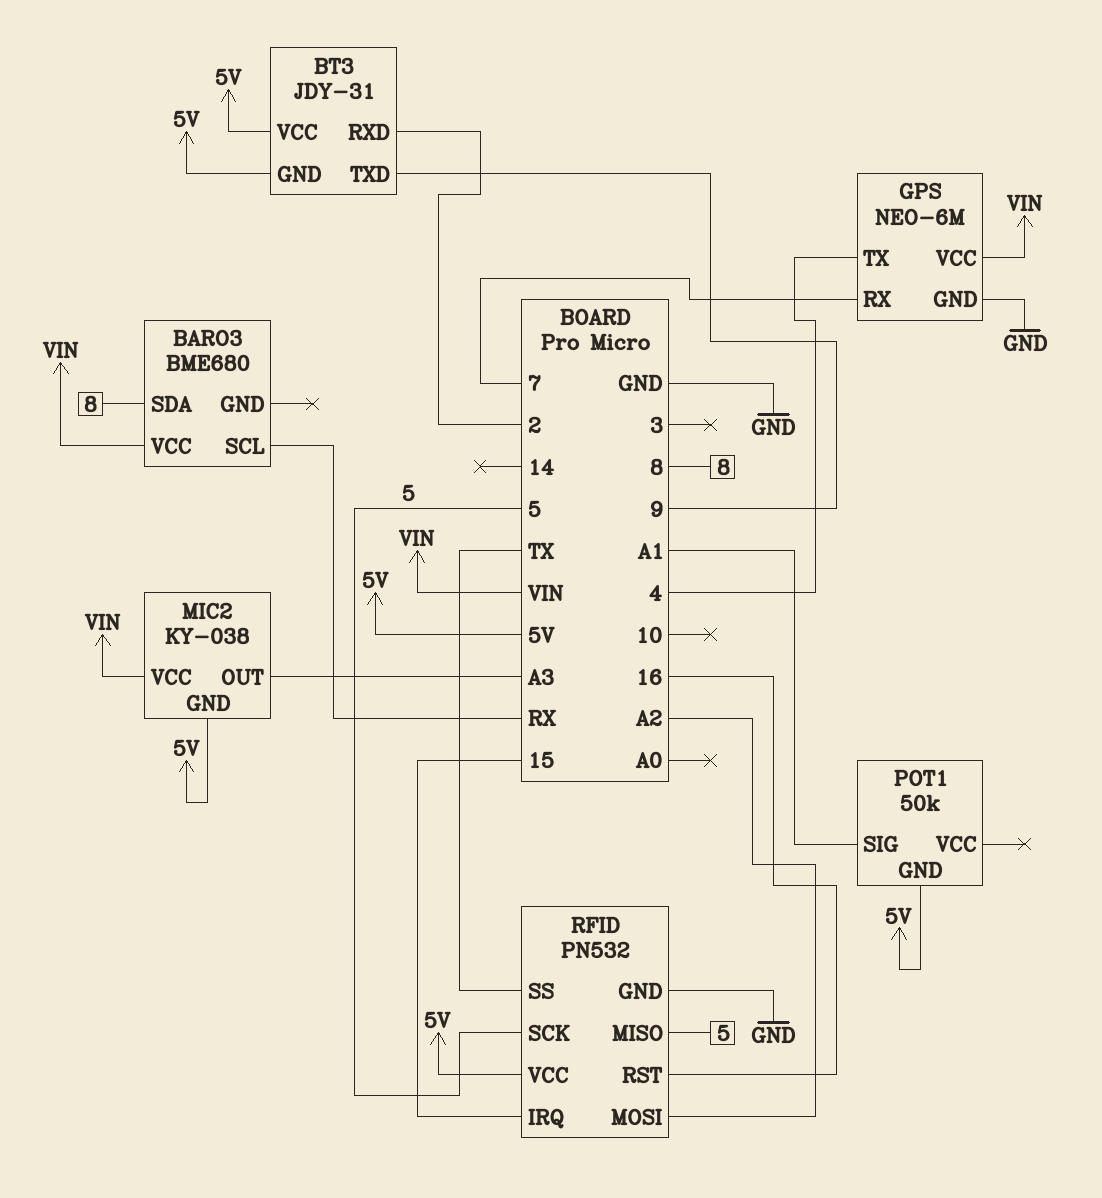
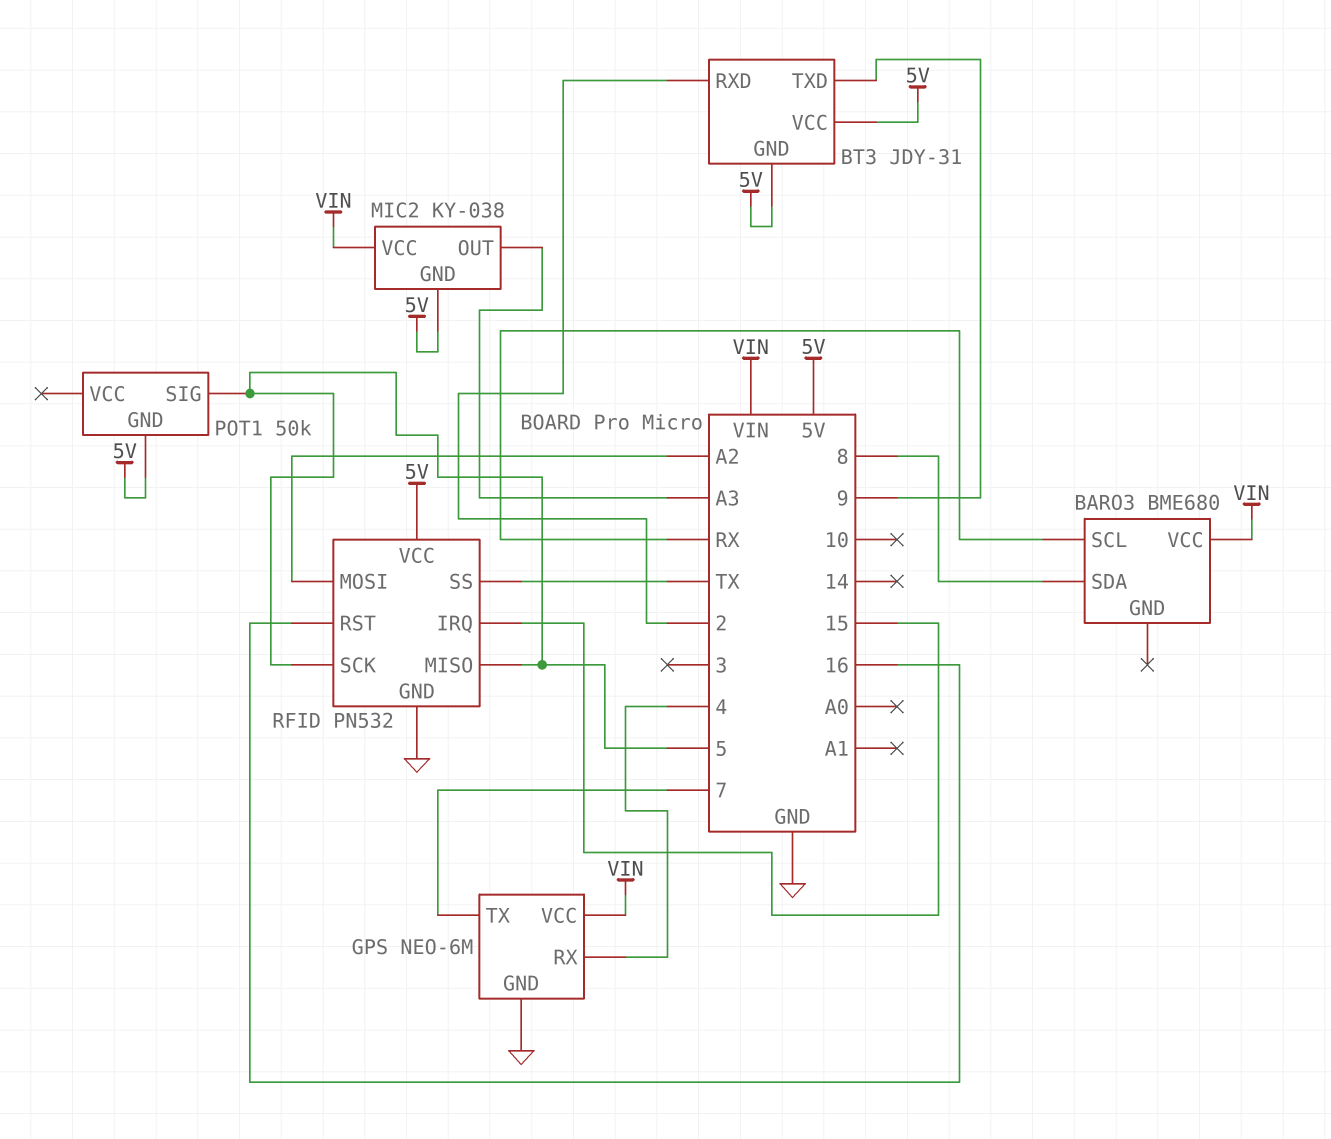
GPS pin RX: 7 -> 4
GPS pin TX: 4 -> 7
POT1 pin SIG: A1 -> 5

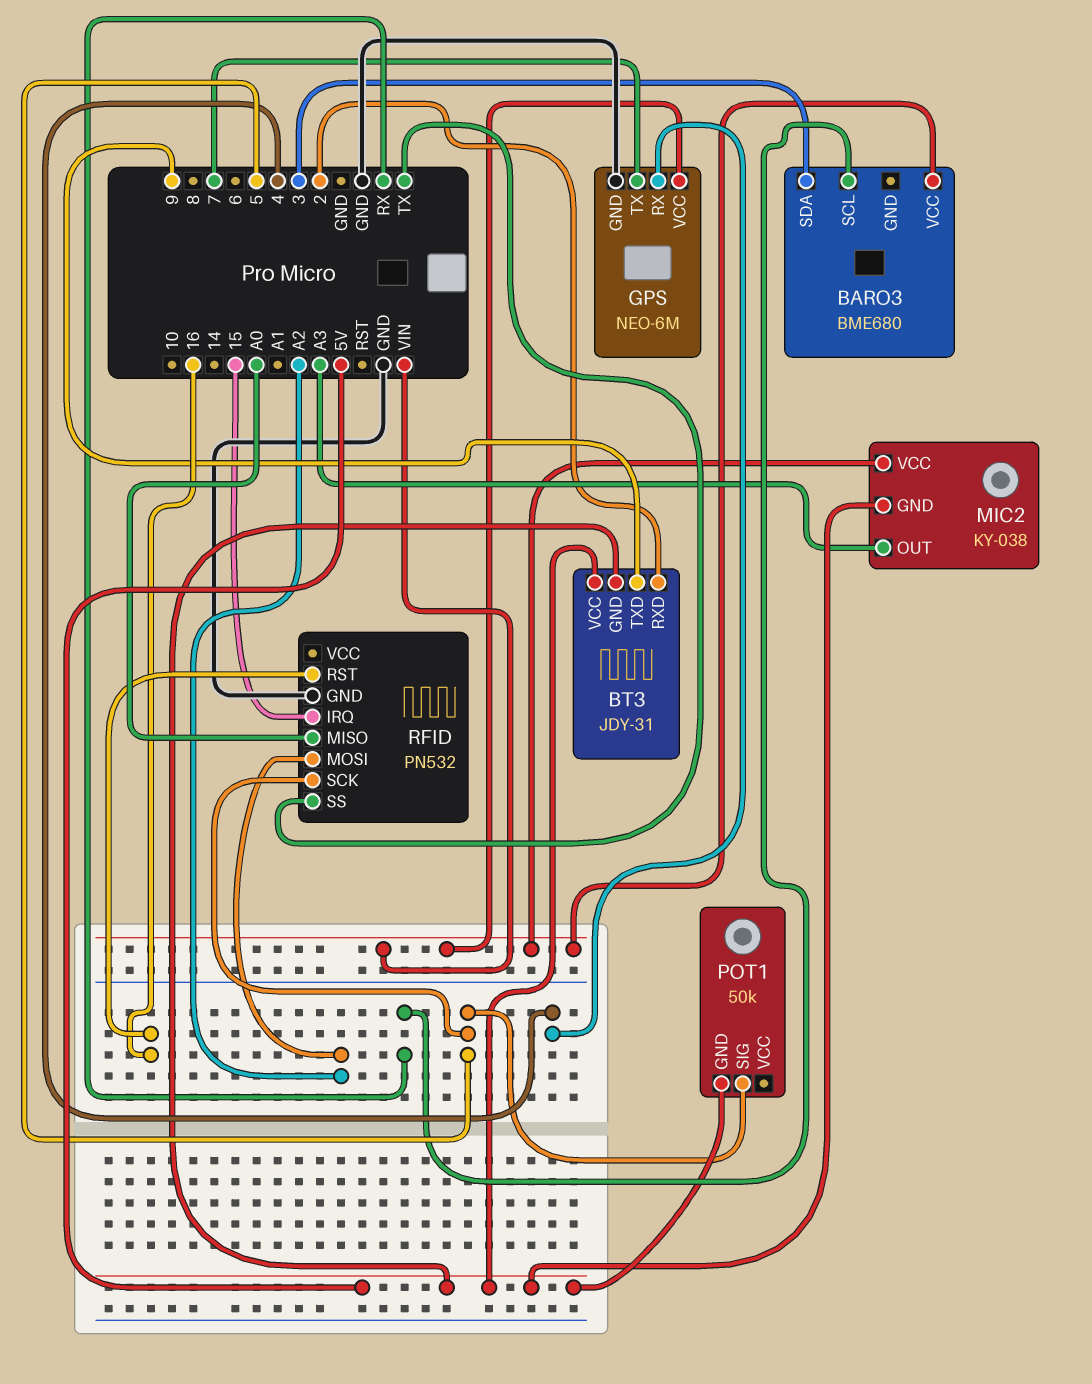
BARO3 pin SDA: 8 -> 3
RFID pin MISO: 5 -> A0
RFID pin VCC: 5V -> none

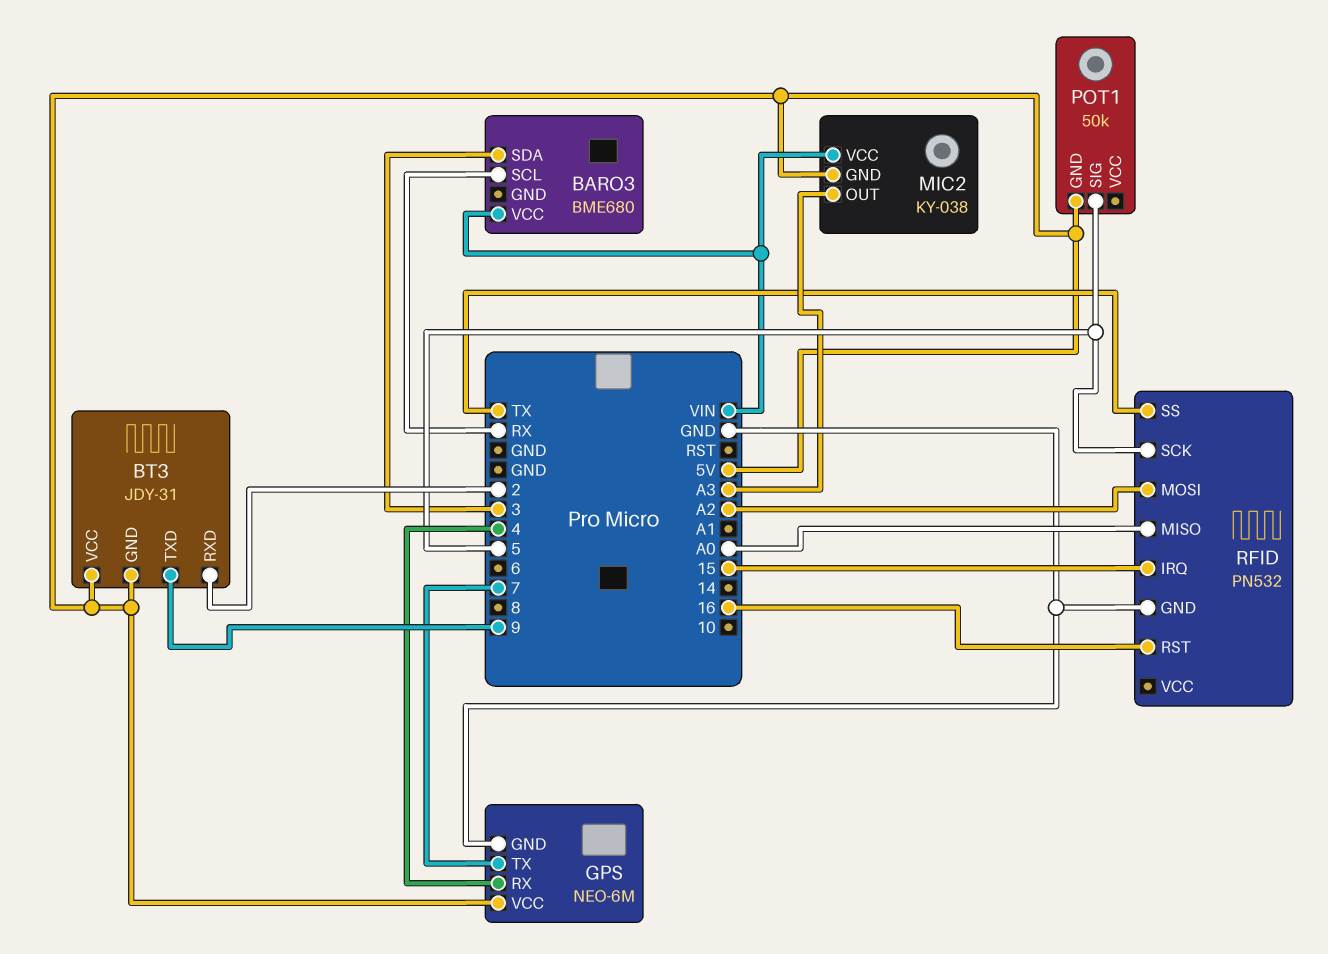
GPS pin VCC: VIN -> 5V

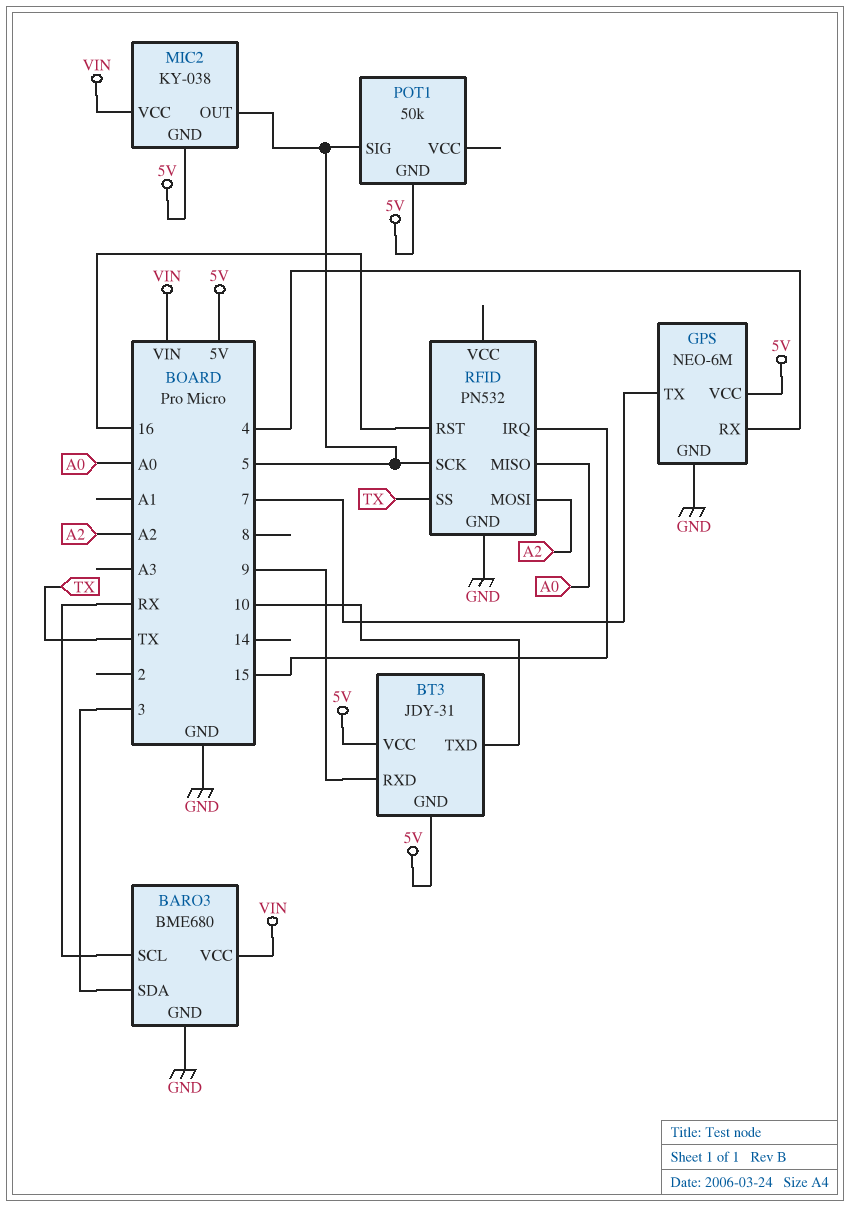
BARO3 pin GND: none -> GND
BT3 pin RXD: 2 -> 9
BT3 pin TXD: 9 -> 10
MIC2 pin OUT: A3 -> 5

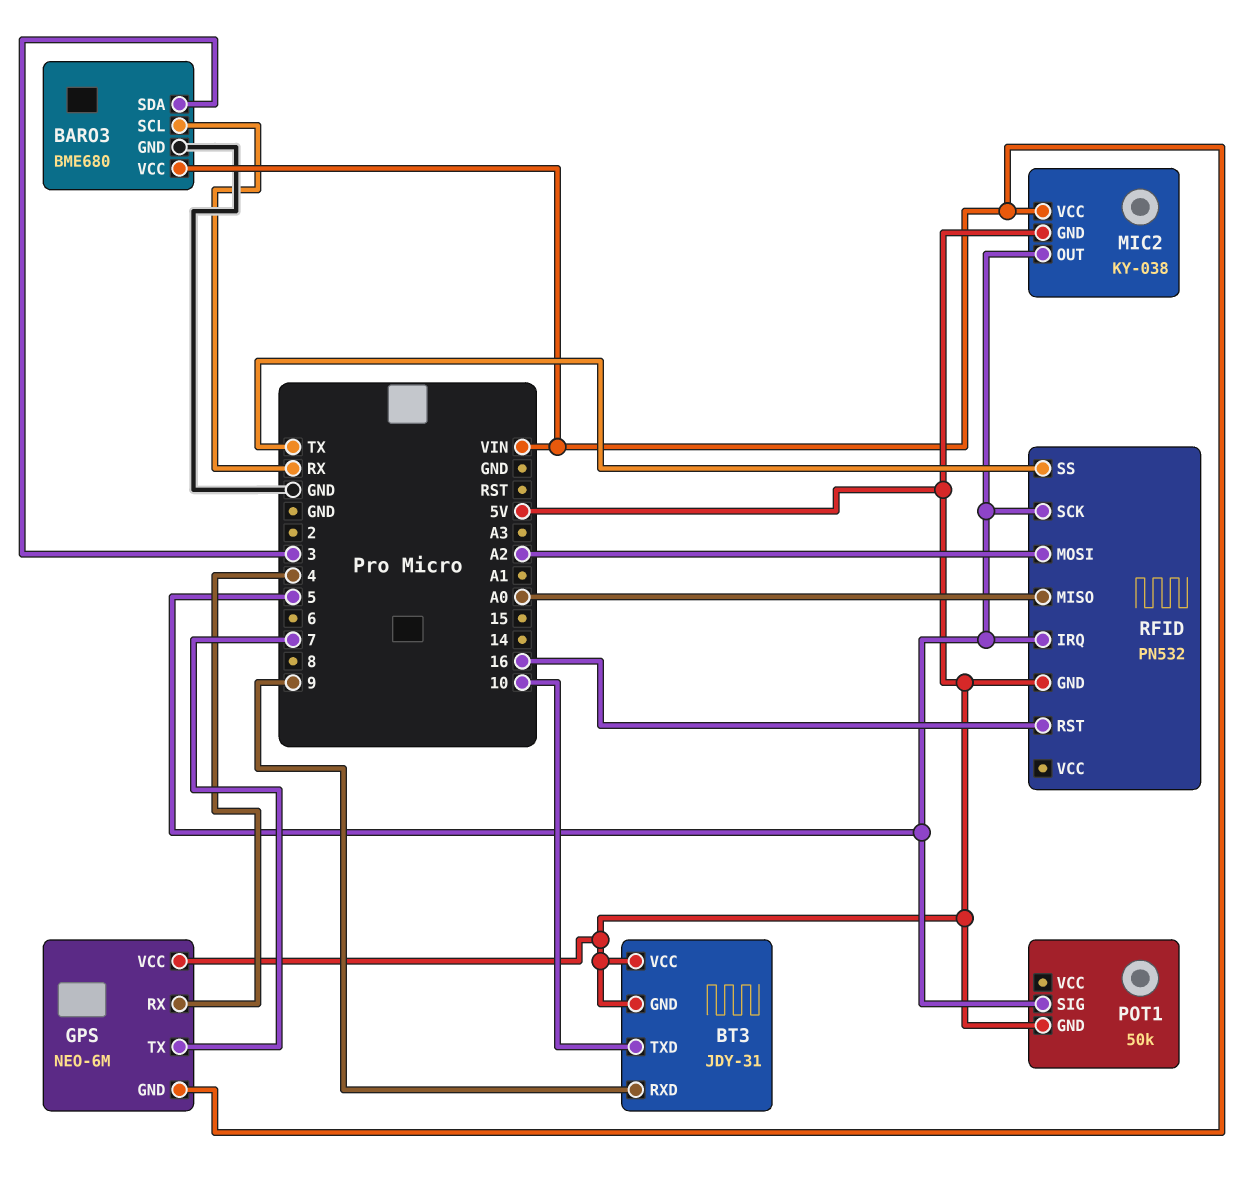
GPS pin GND: GND -> VIN
RFID pin GND: GND -> 5V
RFID pin IRQ: 15 -> 5

